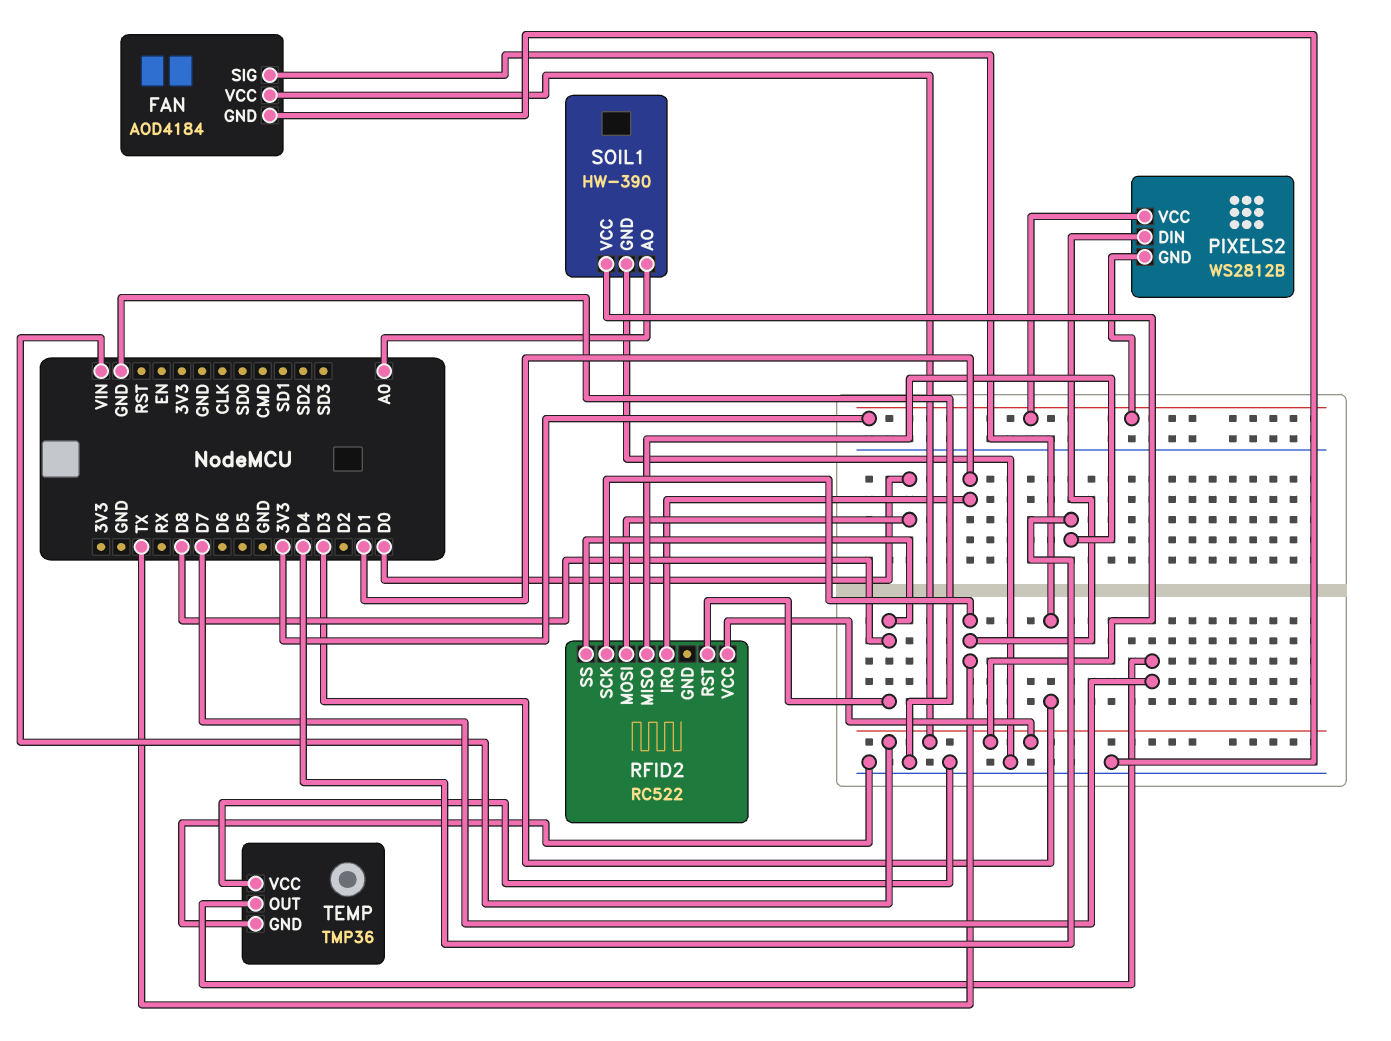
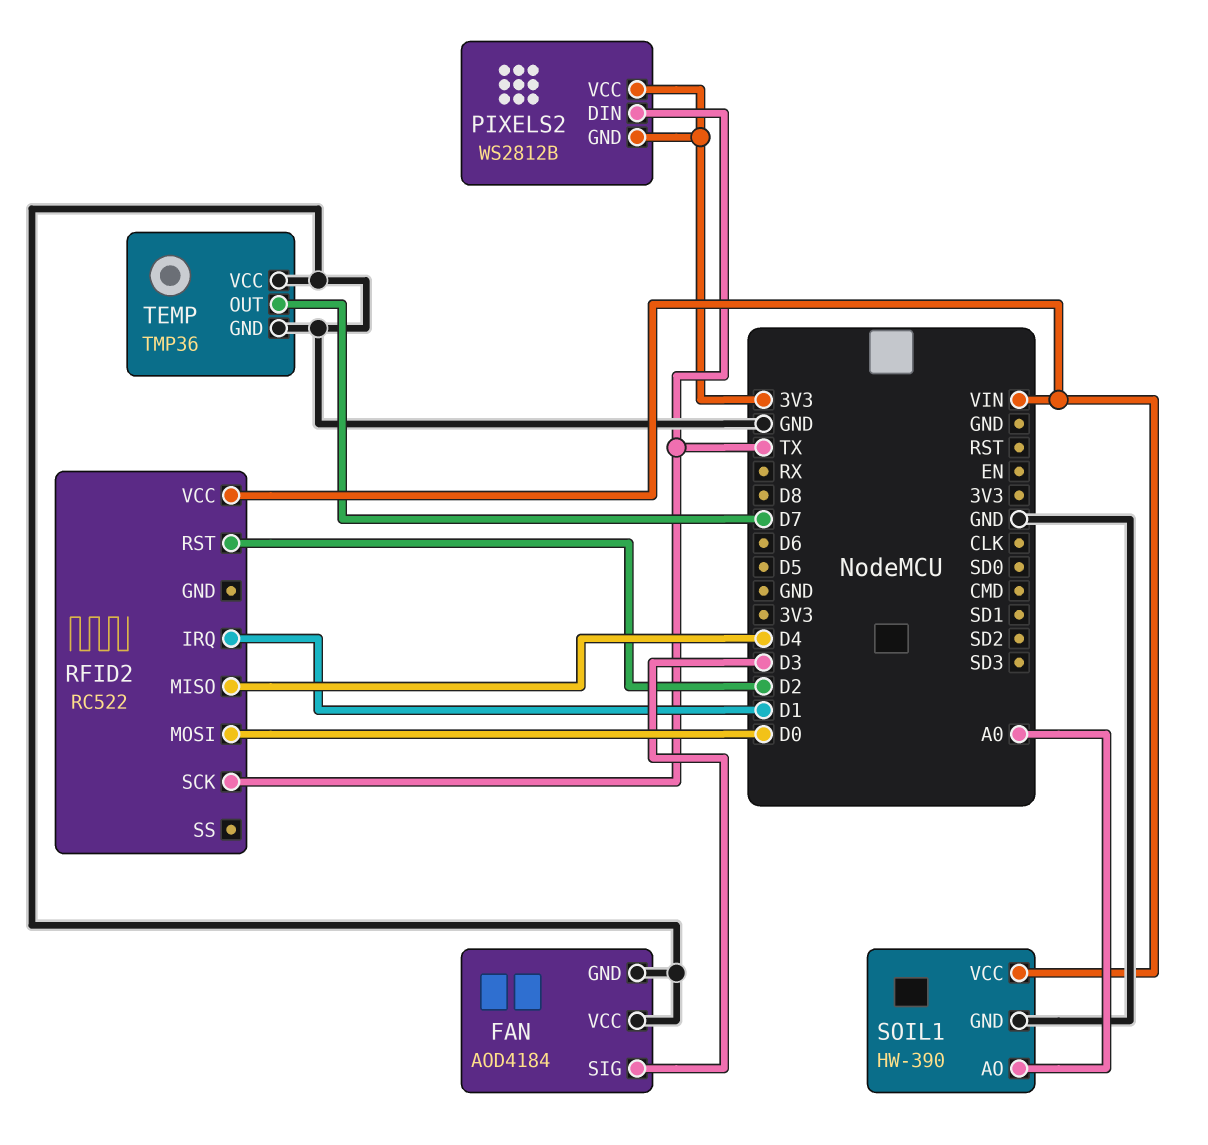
FAN pin VCC: VIN -> GND
RFID2 pin RST: D8 -> D2
RFID2 pin SS: D8 -> none

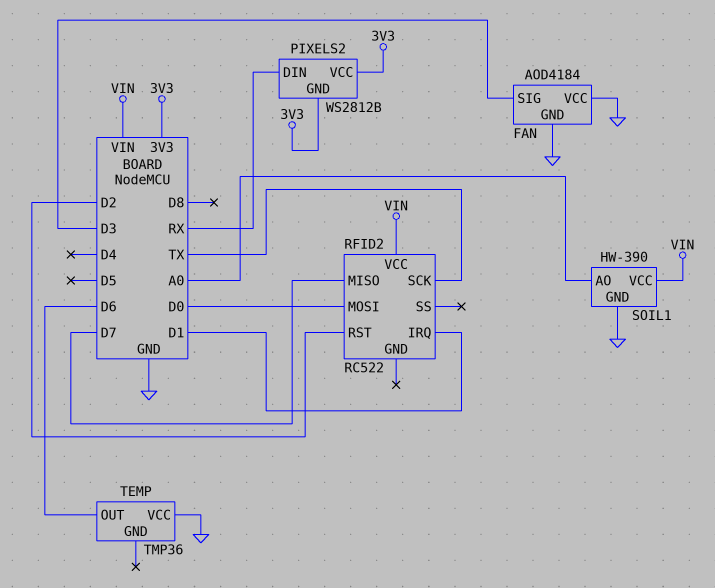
PIXELS2 pin DIN: TX -> RX
RFID2 pin MISO: D4 -> D7
TEMP pin GND: GND -> none
TEMP pin OUT: D7 -> D6

